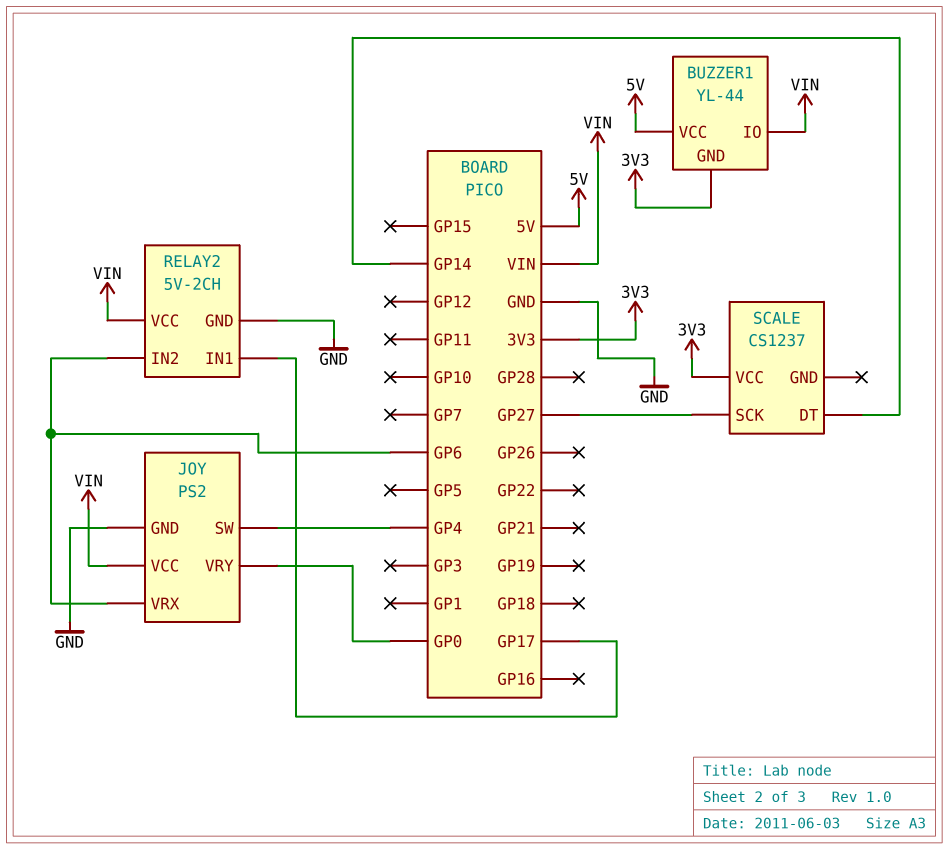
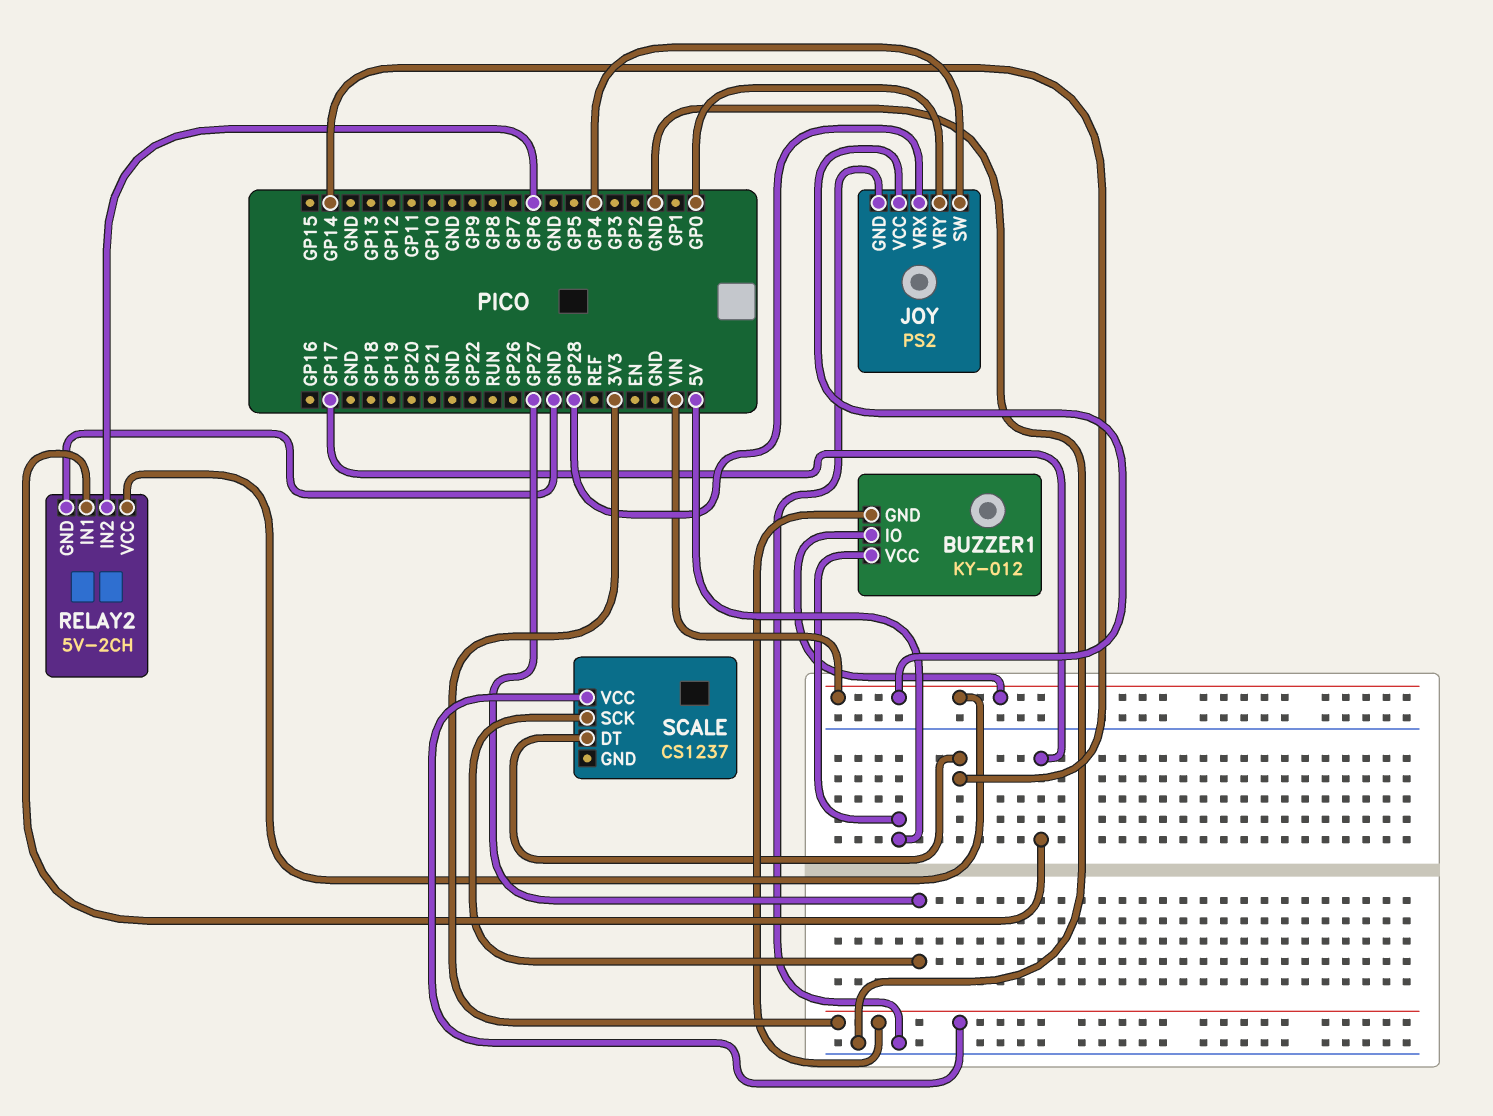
BUZZER1: YL-44 -> KY-012
JOY pin VRX: GP6 -> GP28

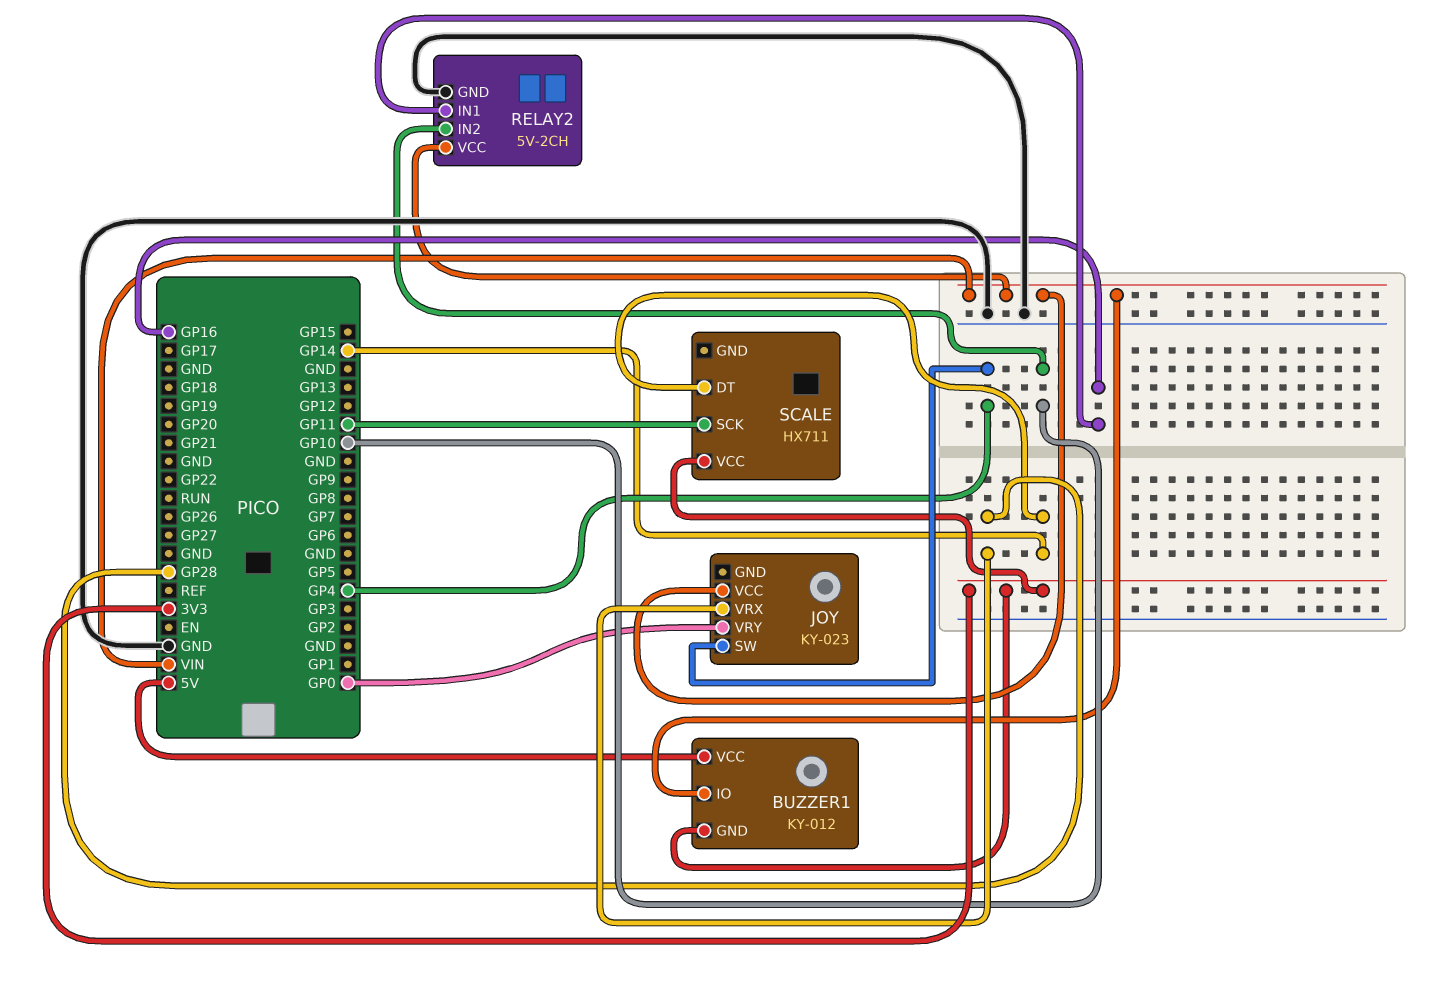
JOY: PS2 -> KY-023
JOY pin GND: GND -> none
RELAY2 pin IN1: GP17 -> GP16
RELAY2 pin IN2: GP6 -> GP10
SCALE: CS1237 -> HX711
SCALE pin SCK: GP27 -> GP11

